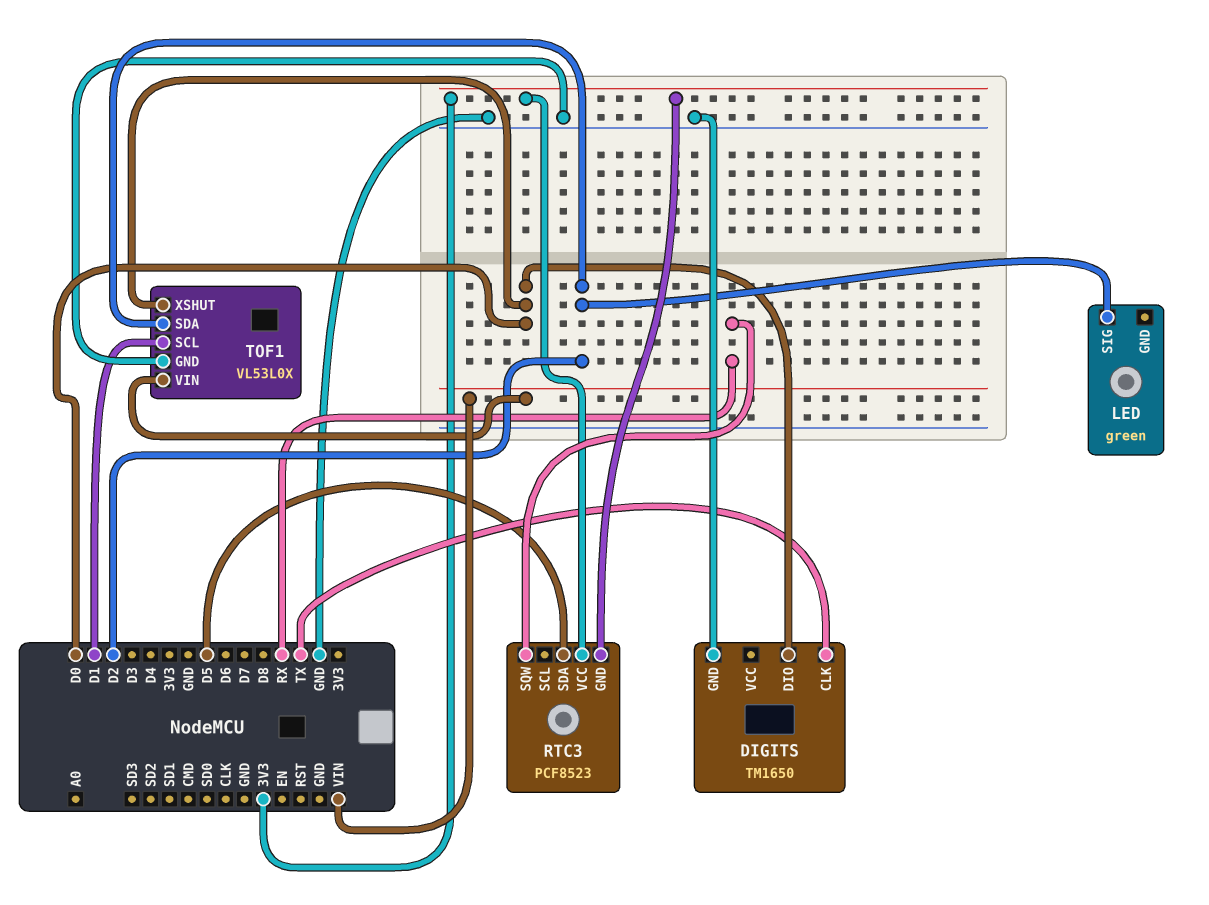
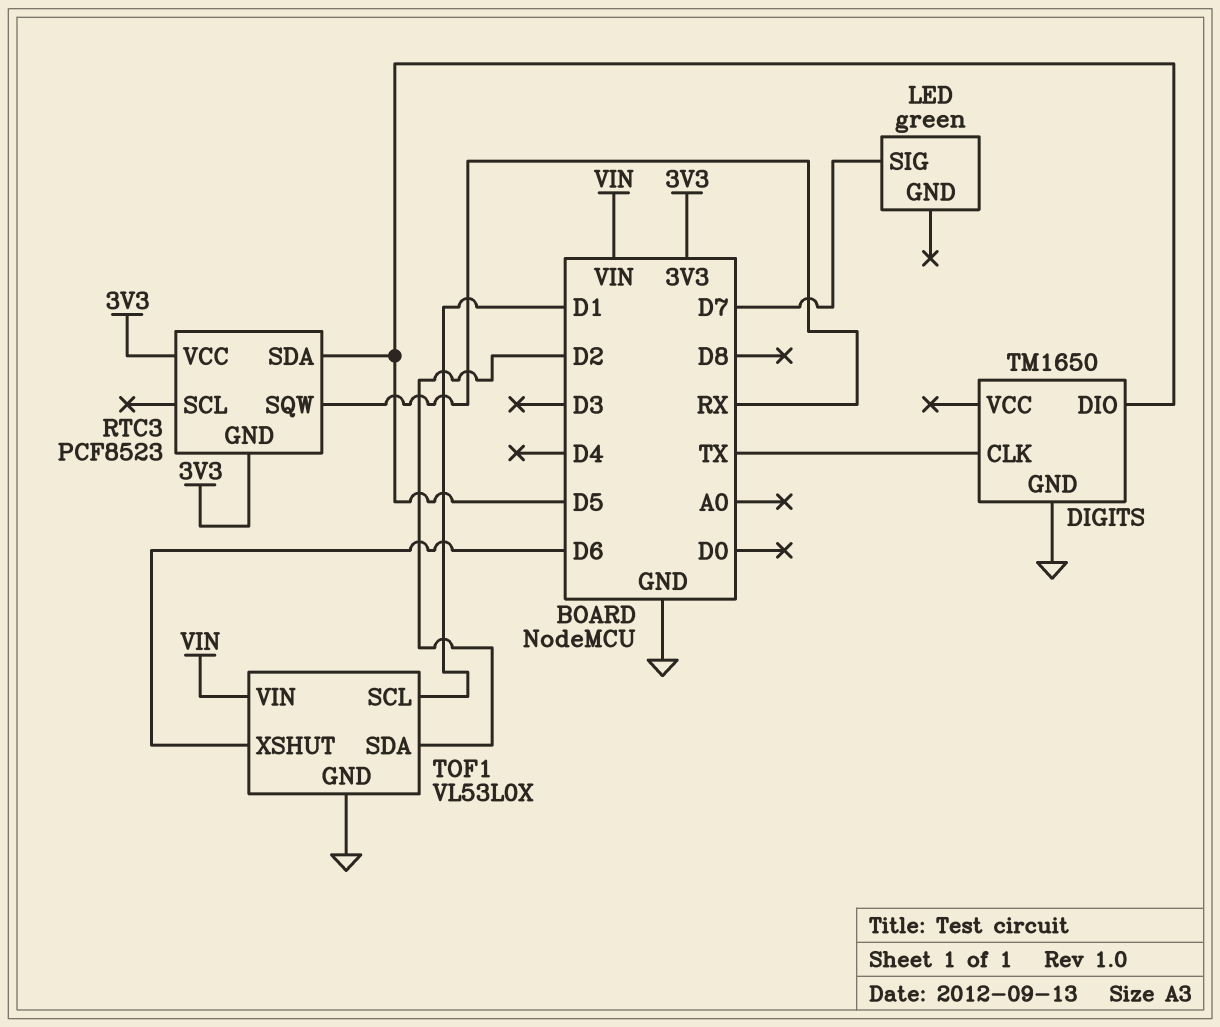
DIGITS pin DIO: D0 -> D5
LED pin SIG: D2 -> D7
TOF1 pin XSHUT: D0 -> D6

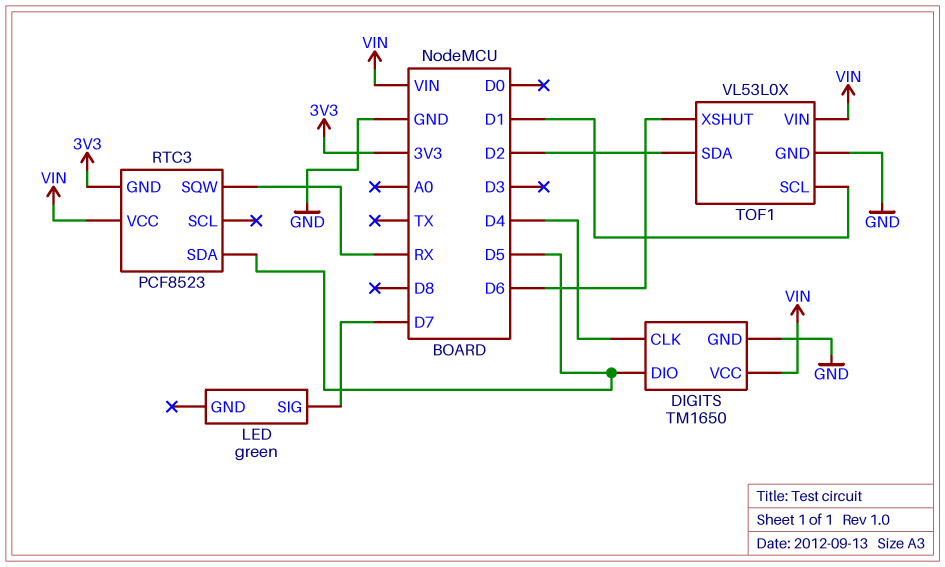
DIGITS pin CLK: TX -> D4
DIGITS pin VCC: none -> VIN
RTC3 pin VCC: 3V3 -> VIN

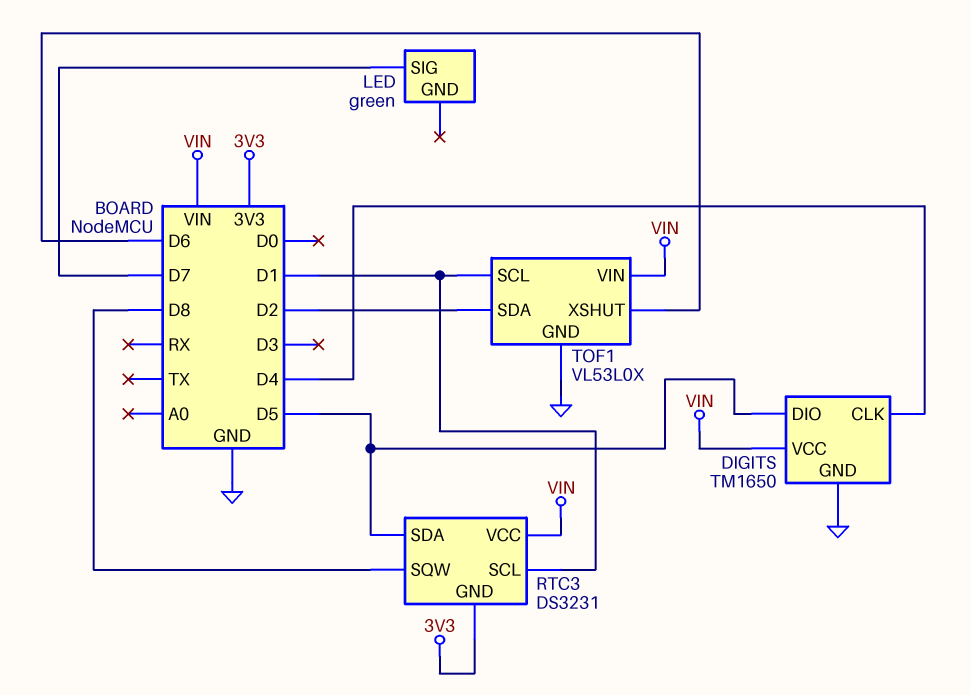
RTC3: PCF8523 -> DS3231
RTC3 pin SCL: none -> D1
RTC3 pin SQW: RX -> D8

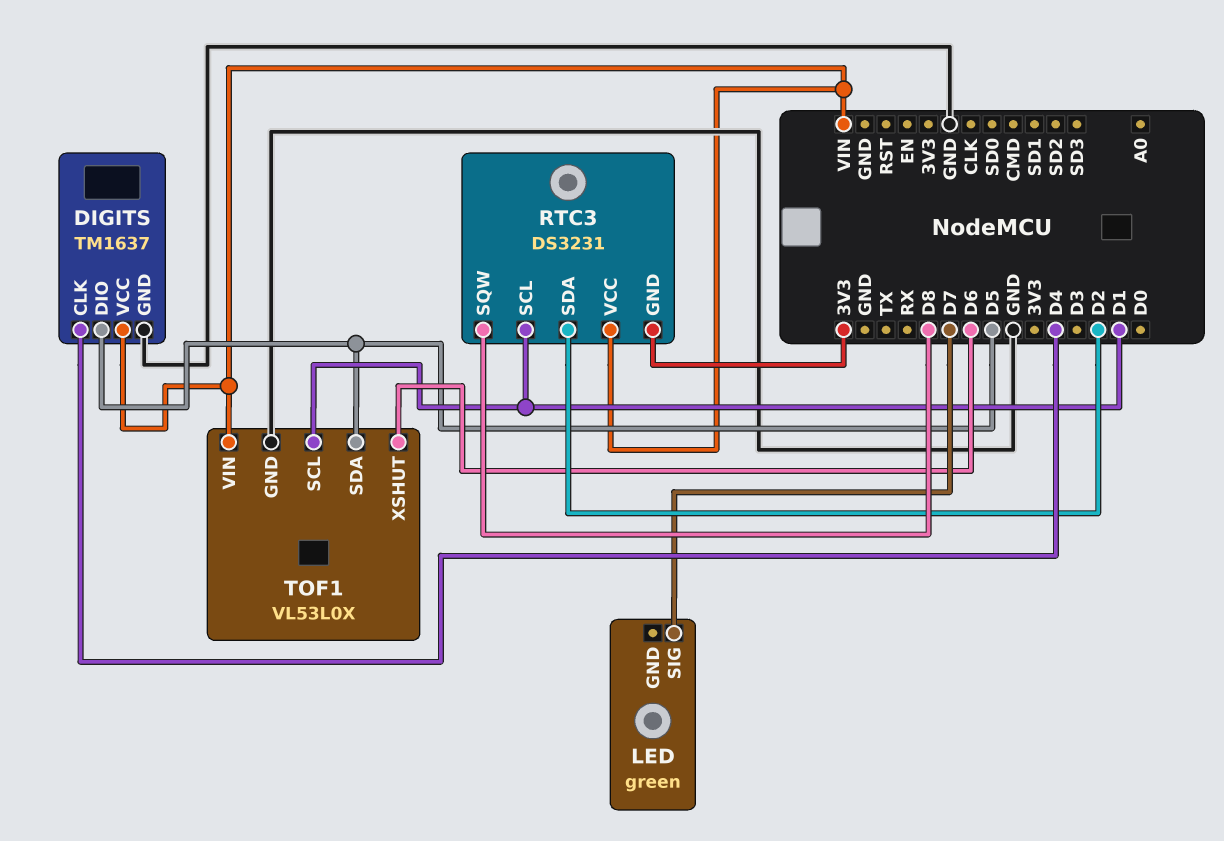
DIGITS: TM1650 -> TM1637
RTC3 pin SDA: D5 -> D2
TOF1 pin SDA: D2 -> D5

